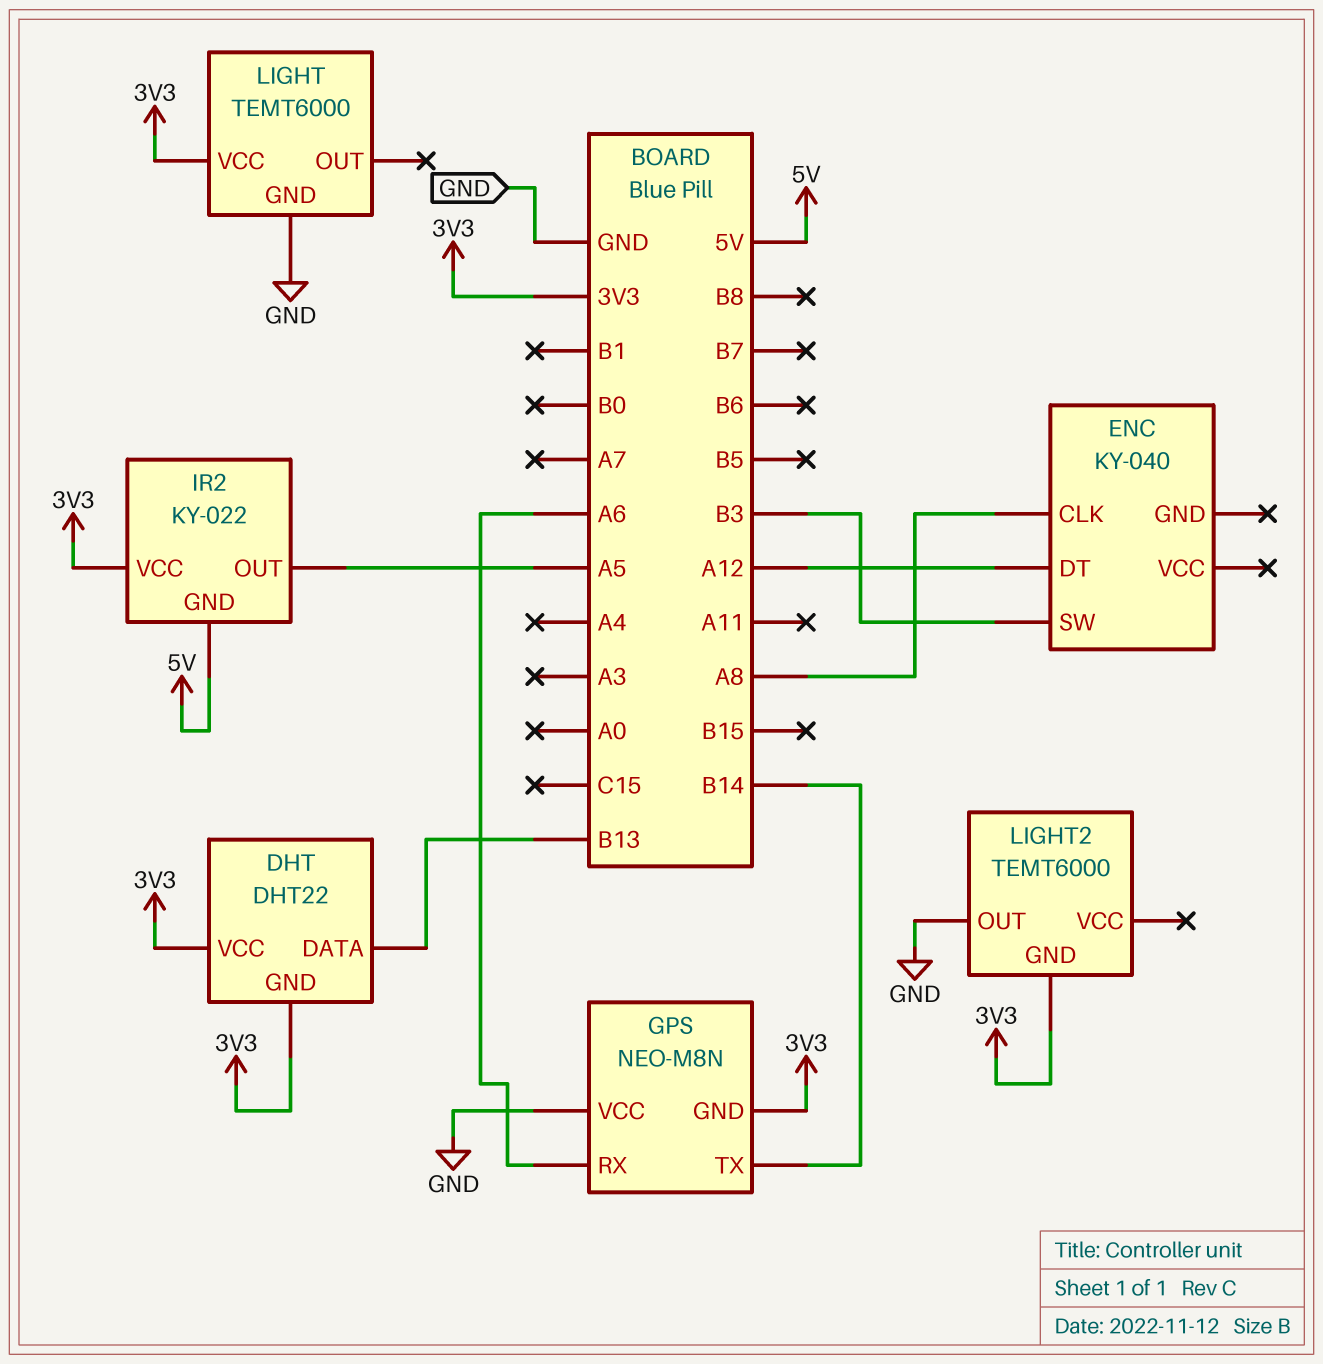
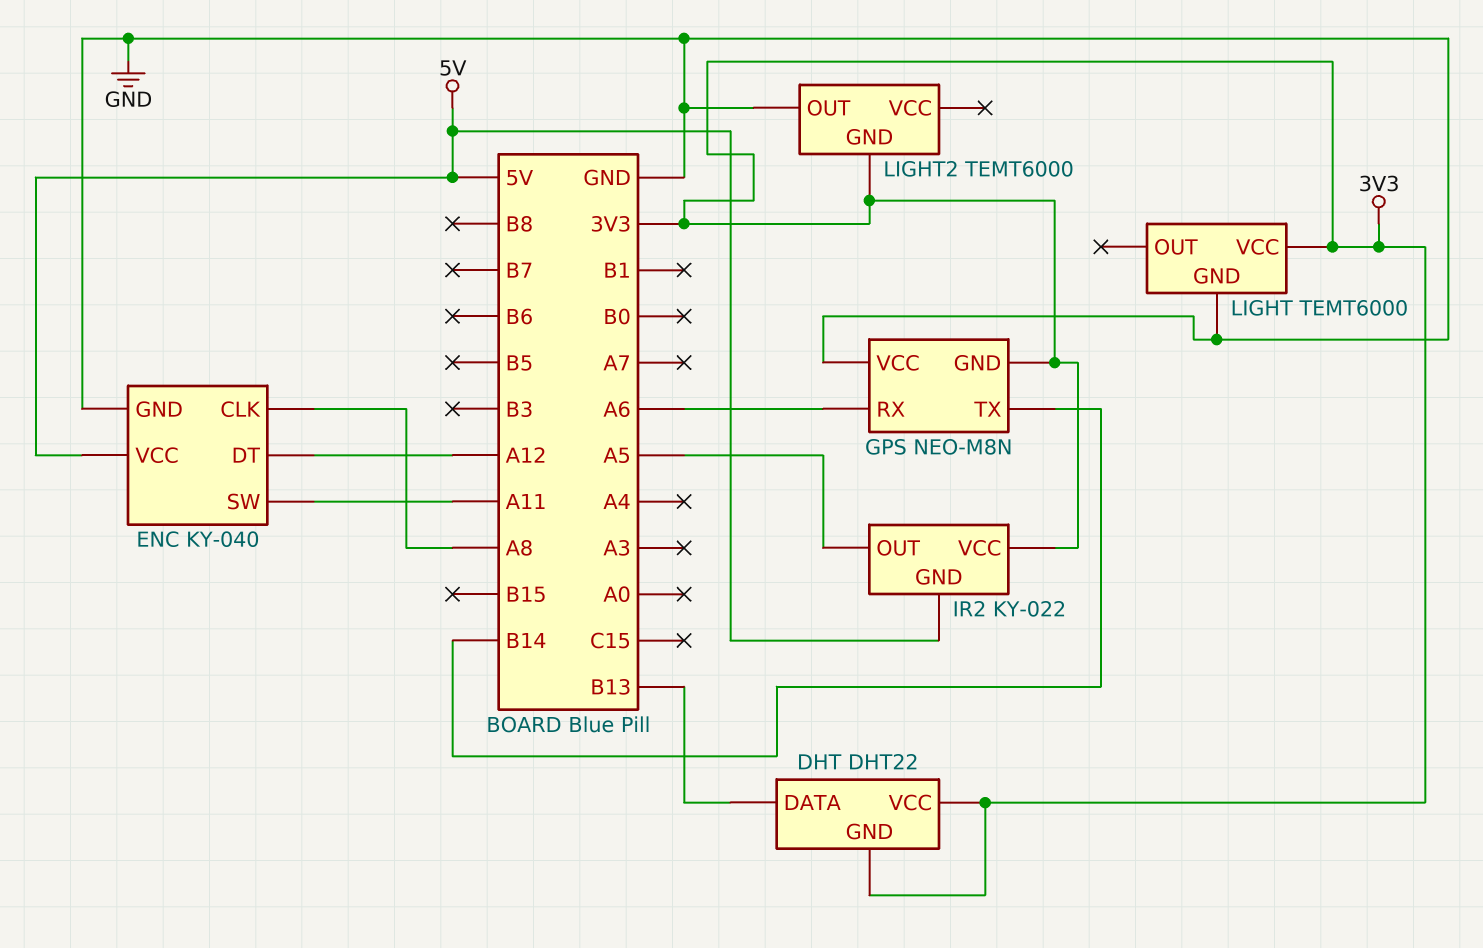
ENC pin GND: none -> GND
ENC pin SW: B3 -> A11
ENC pin VCC: none -> 5V

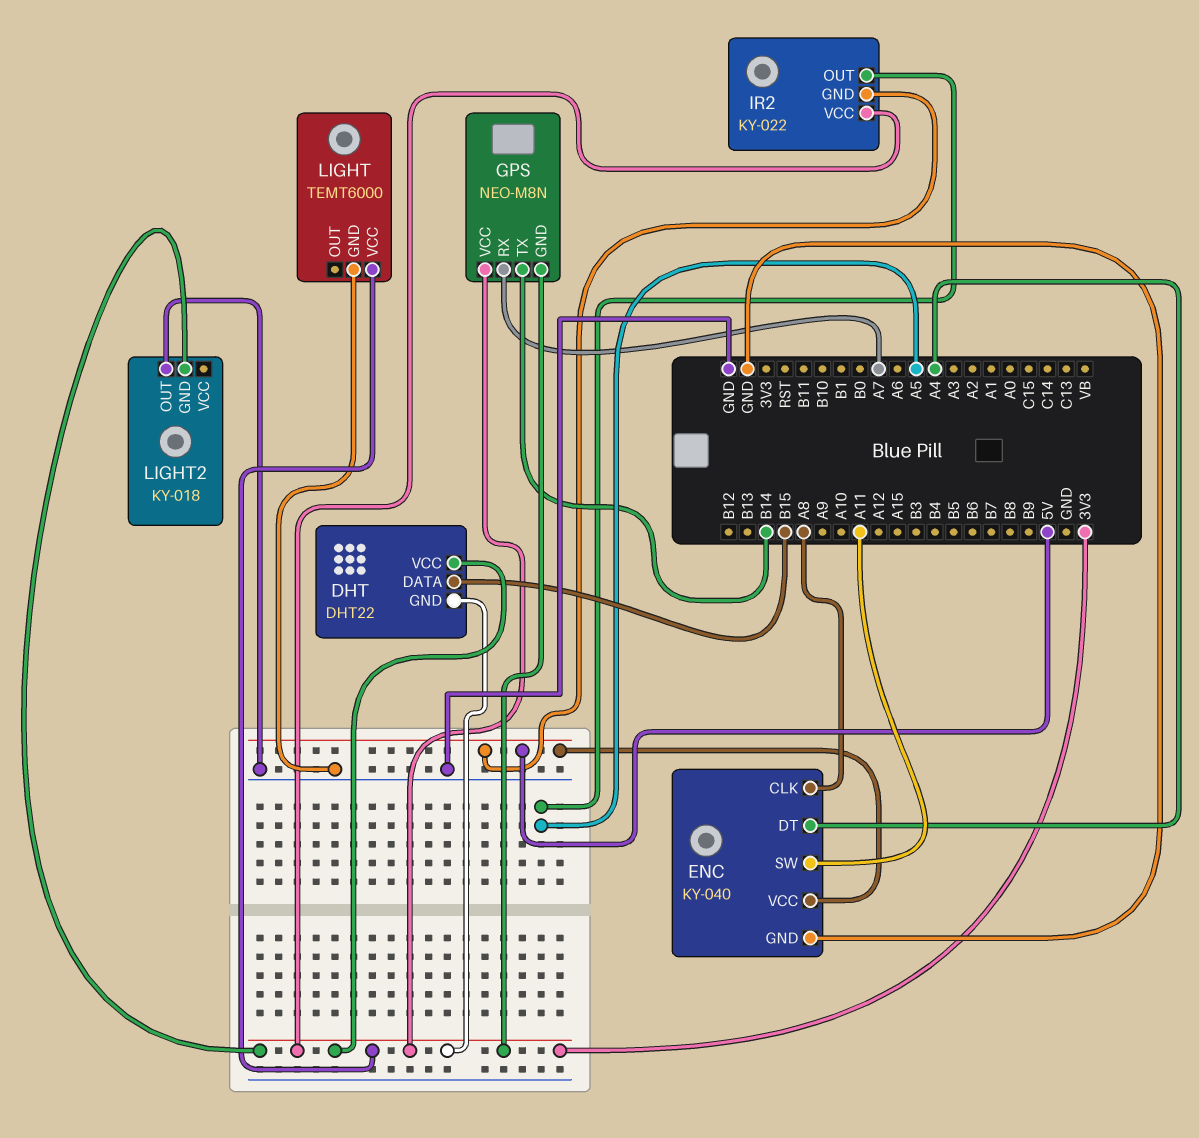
DHT pin DATA: B13 -> B15
ENC pin DT: A12 -> A4
GPS pin RX: A6 -> A7
GPS pin VCC: GND -> 3V3
LIGHT2: TEMT6000 -> KY-018

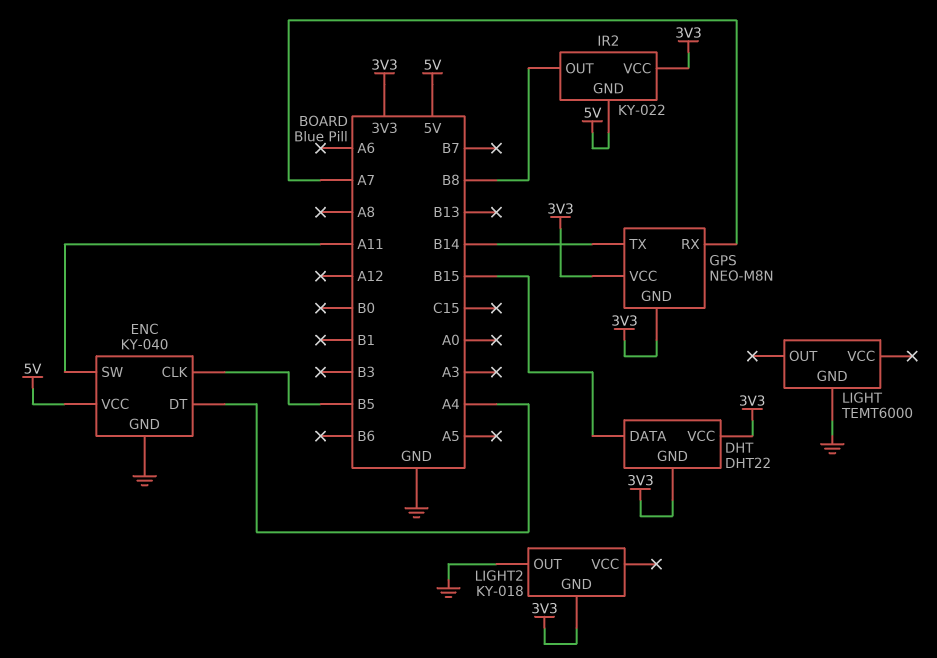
ENC pin CLK: A8 -> B5
IR2 pin OUT: A5 -> B8
LIGHT pin VCC: 3V3 -> none

